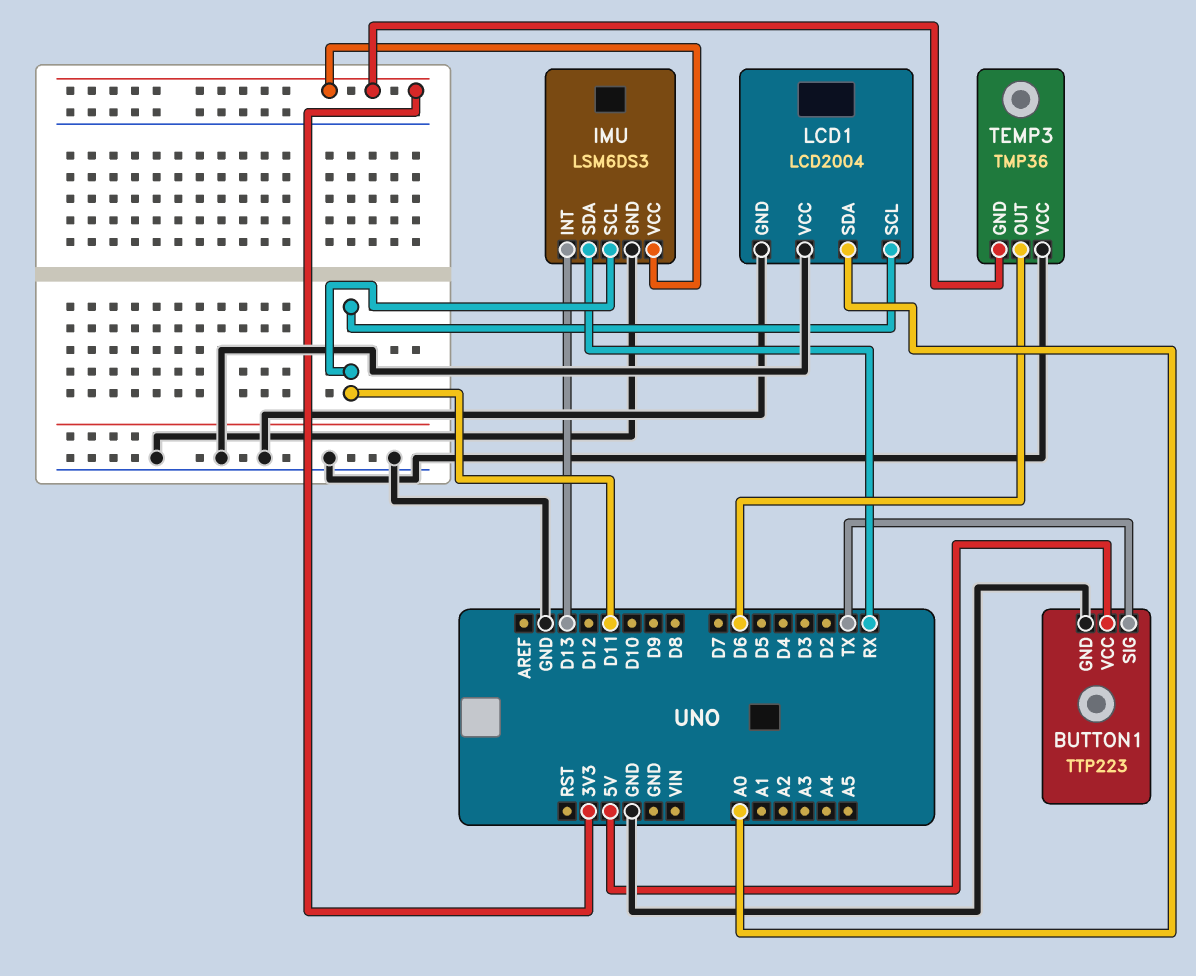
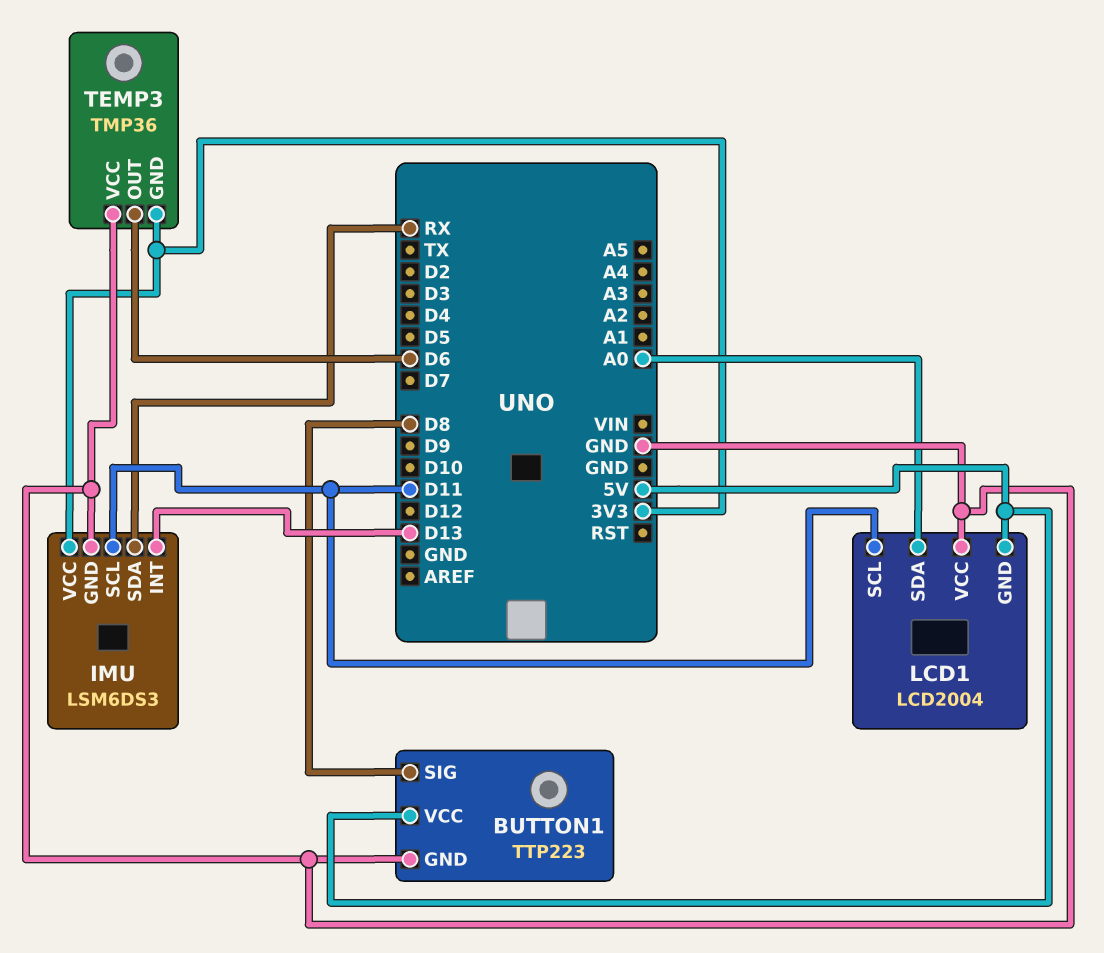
BUTTON1 pin SIG: TX -> D8
LCD1 pin GND: GND -> 5V

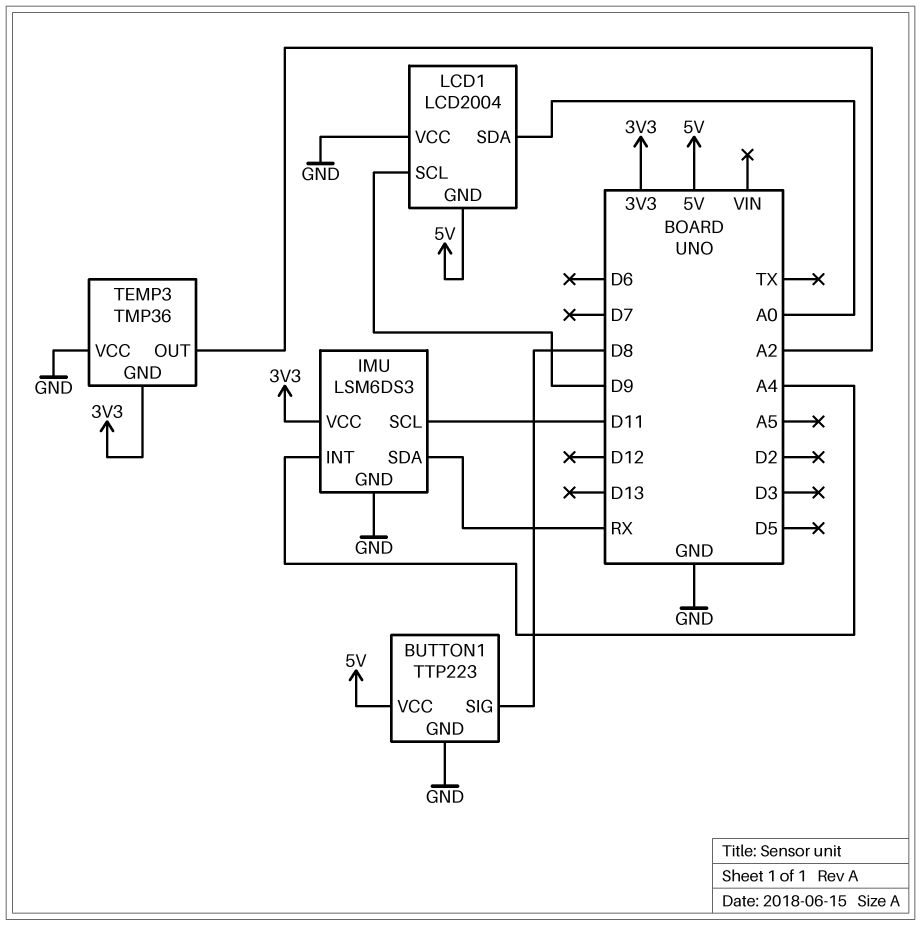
IMU pin INT: D13 -> A4
LCD1 pin SCL: D11 -> D9
TEMP3 pin OUT: D6 -> A2

